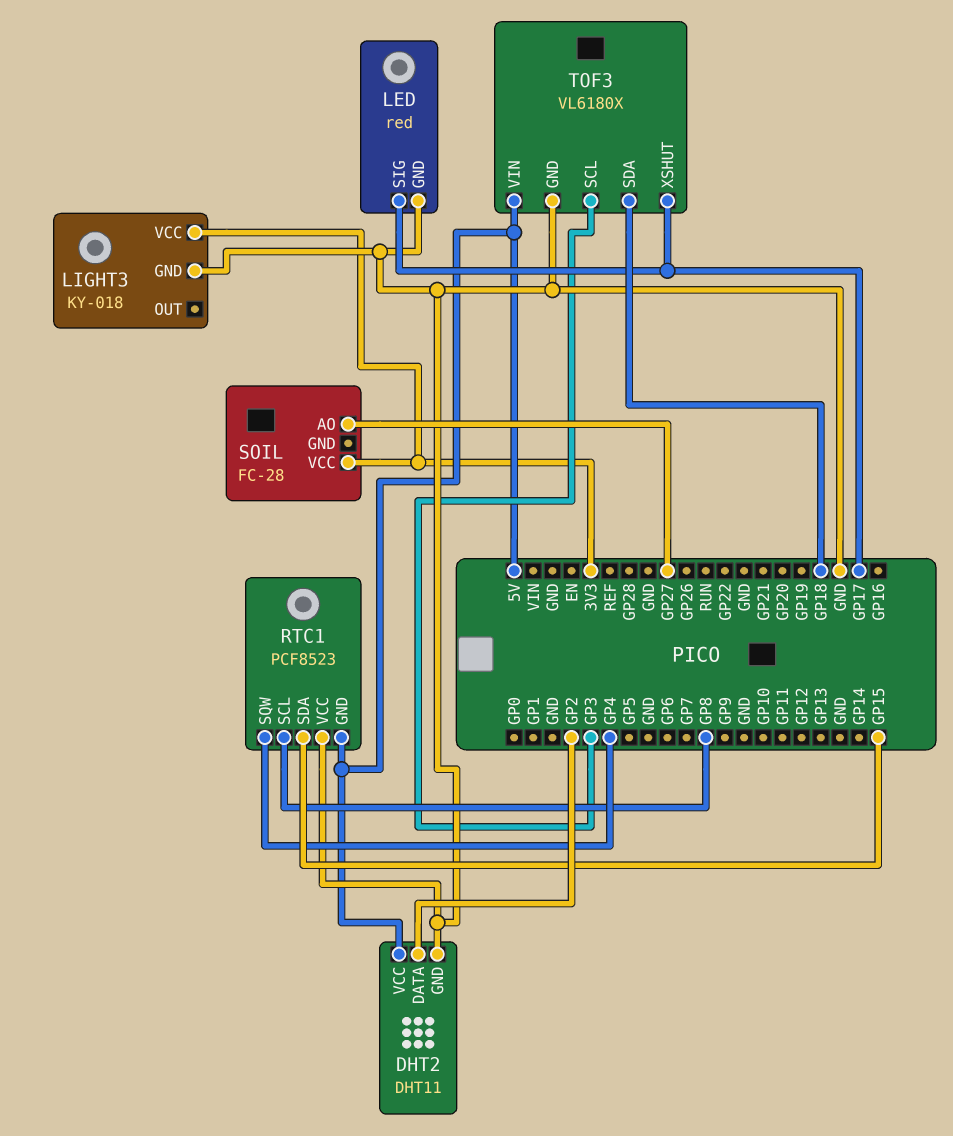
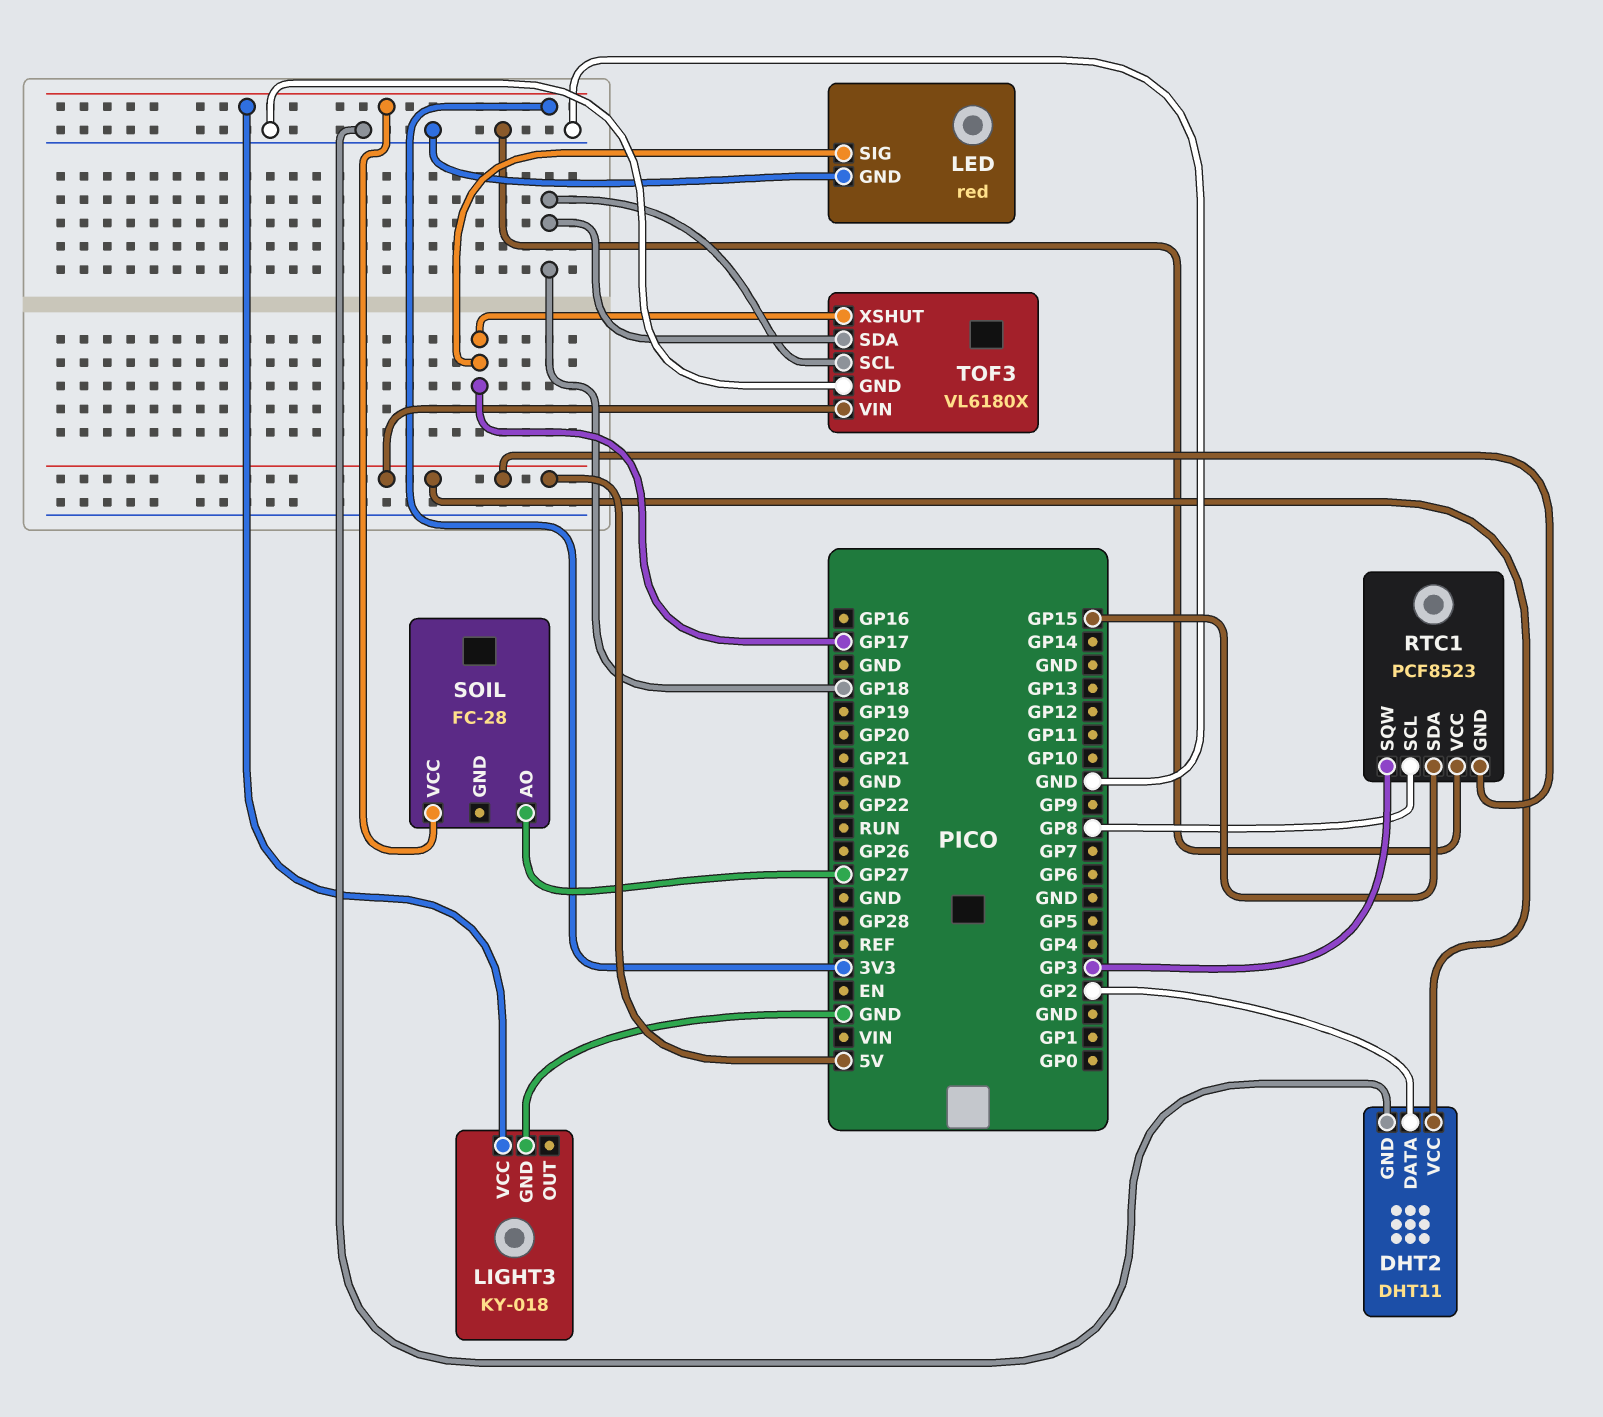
RTC1 pin SQW: GP4 -> GP3
TOF3 pin SCL: GP3 -> GP18

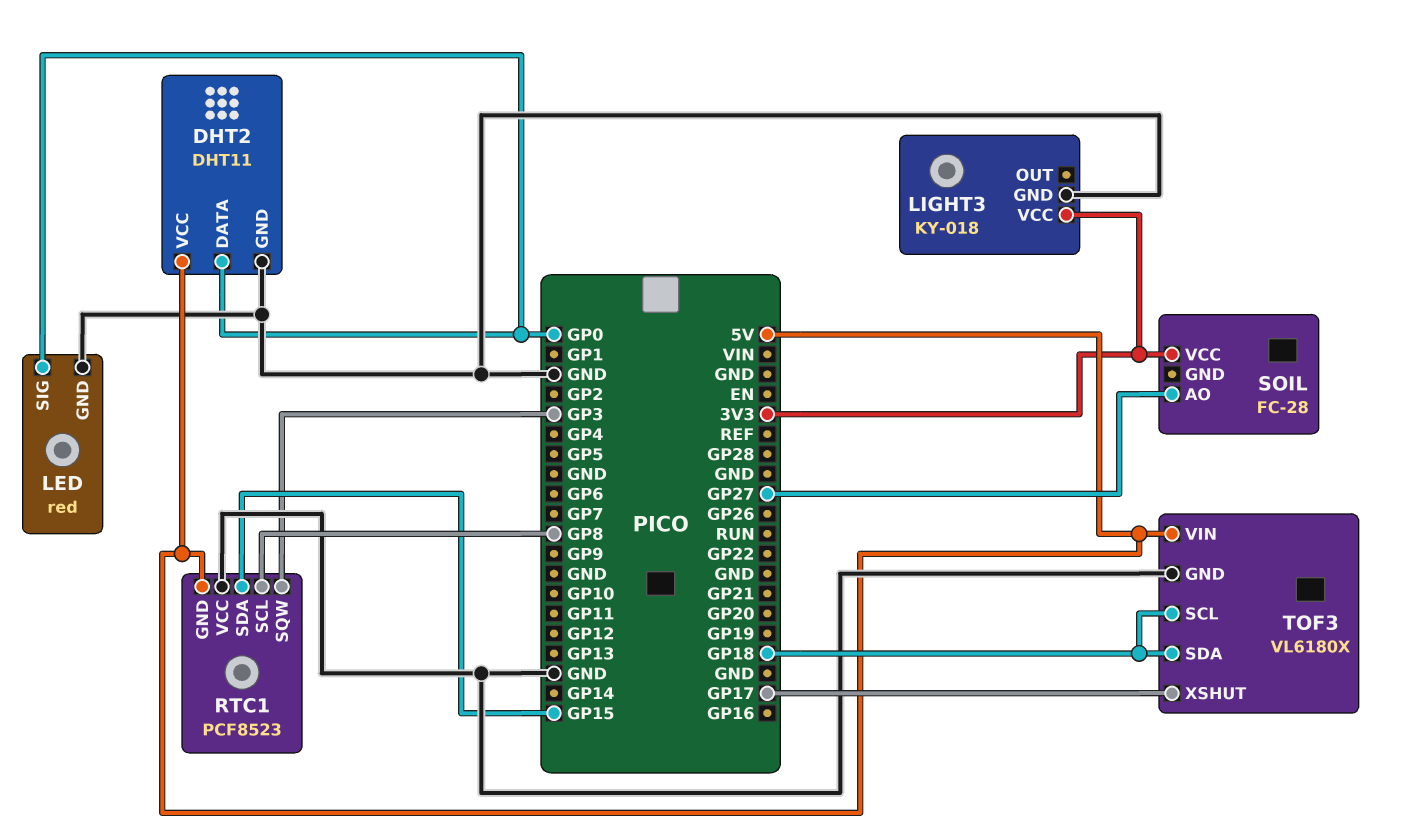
DHT2 pin DATA: GP2 -> GP0
LED pin SIG: GP17 -> GP0

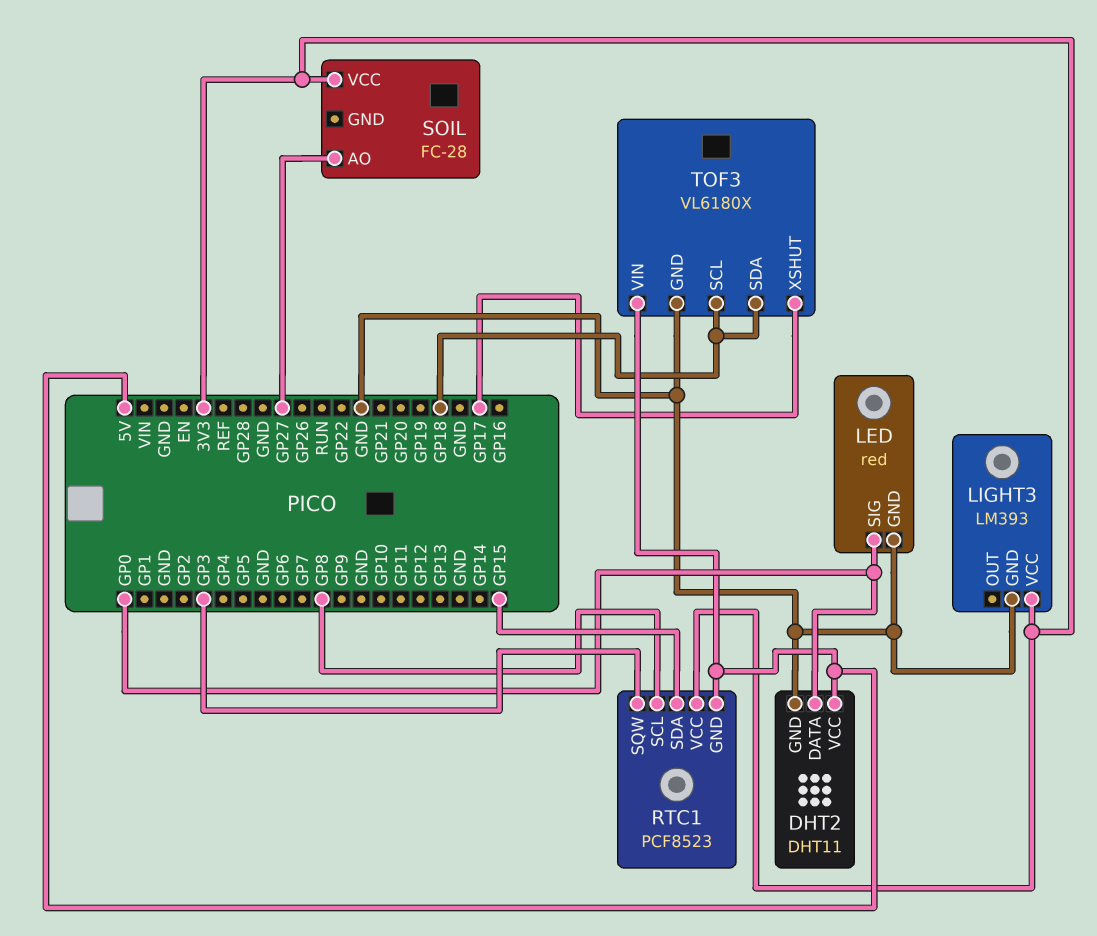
LIGHT3: KY-018 -> LM393
RTC1 pin VCC: GND -> 3V3

